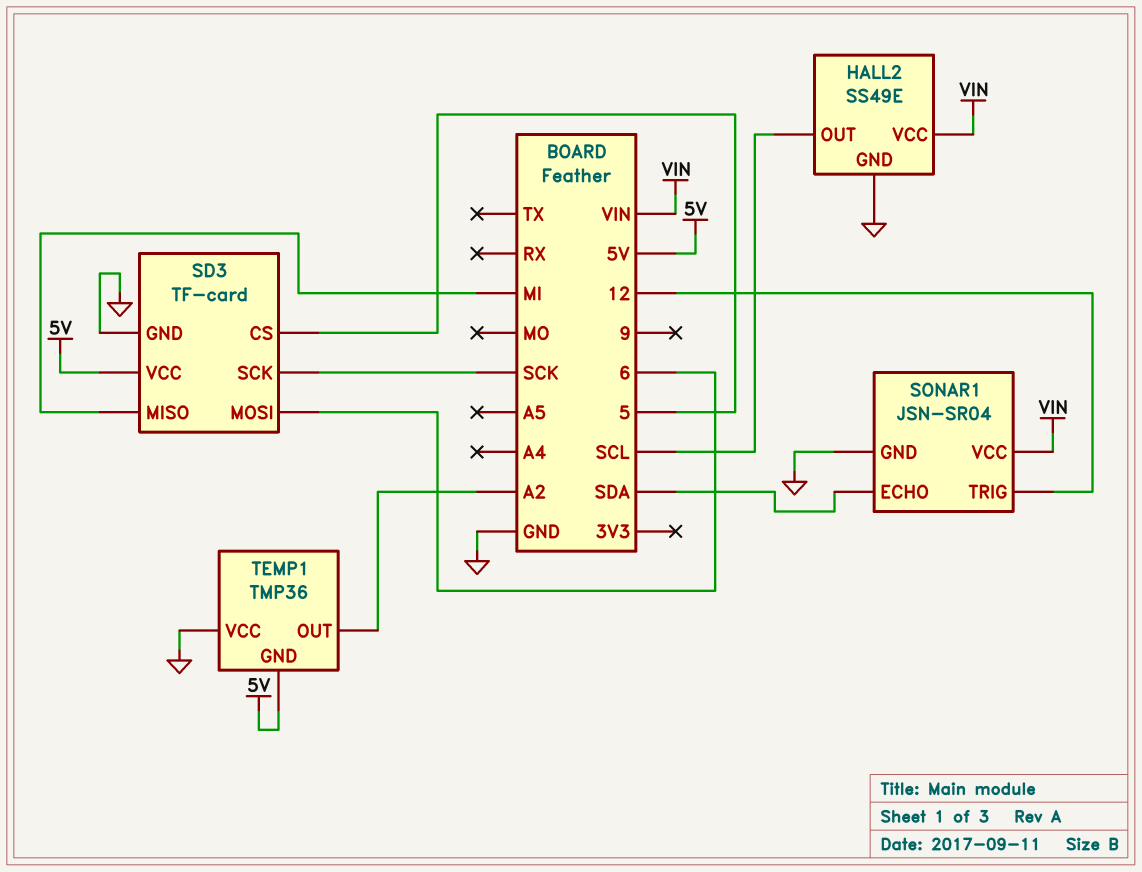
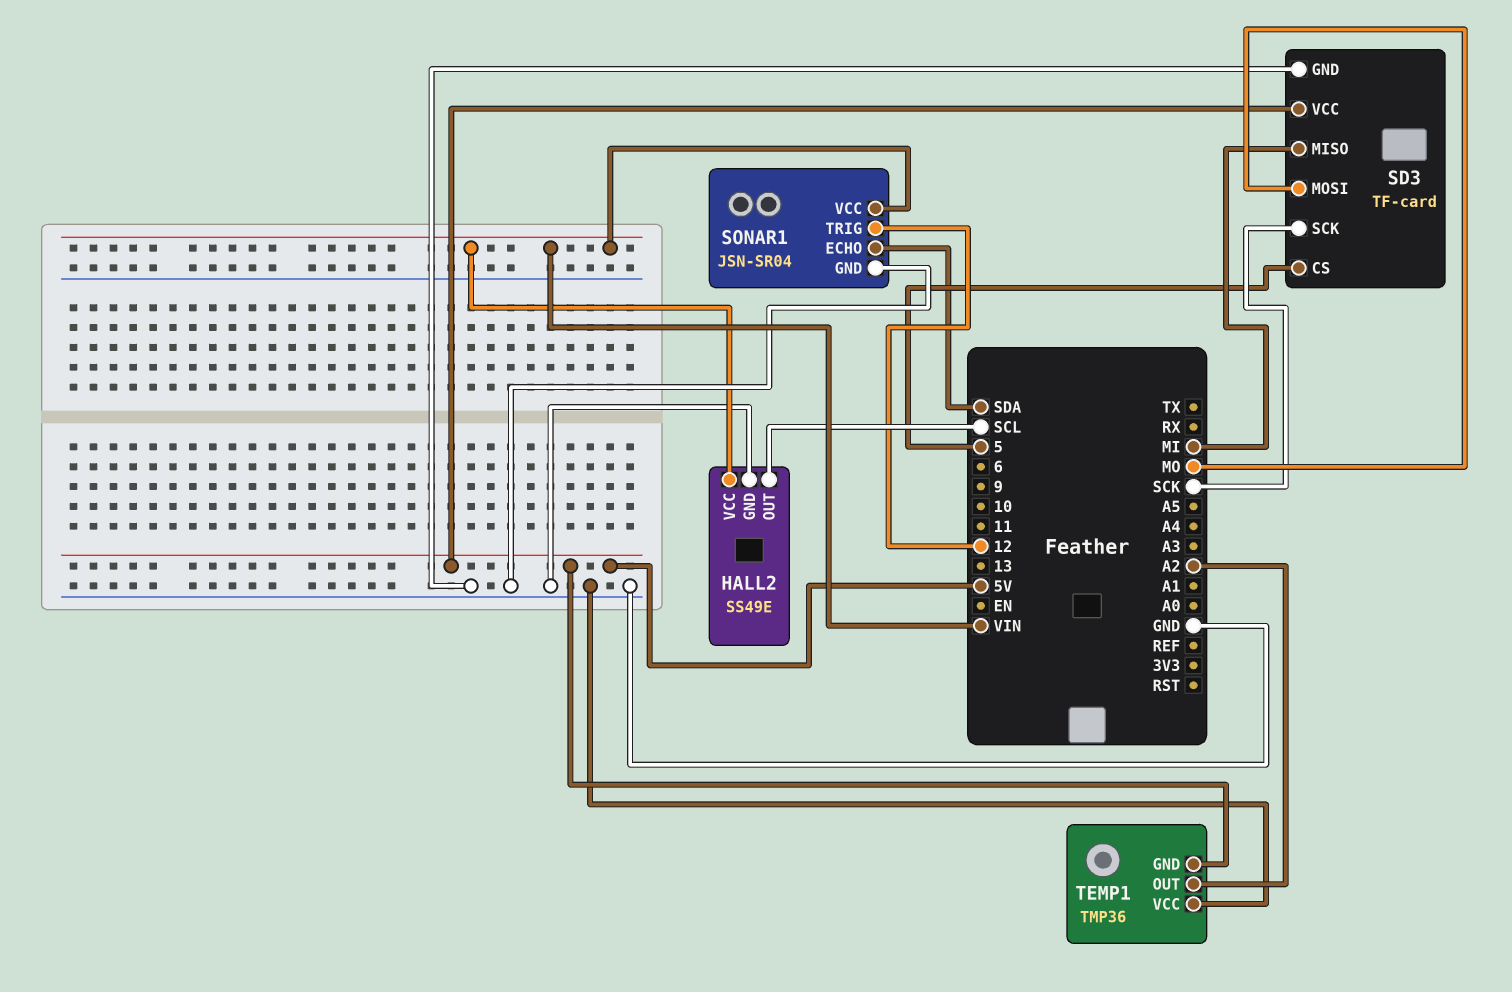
SD3 pin MOSI: 6 -> MO

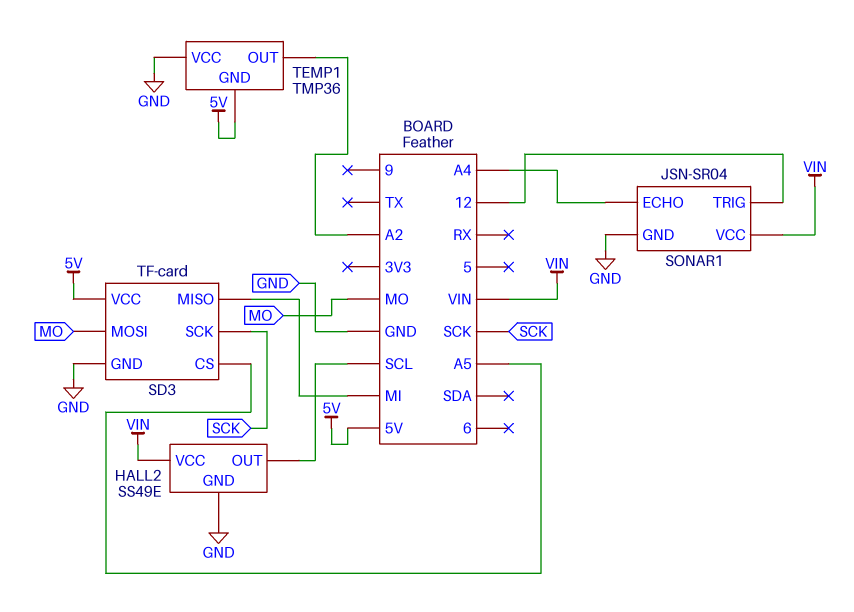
SD3 pin CS: 5 -> A5
SONAR1 pin ECHO: SDA -> A4

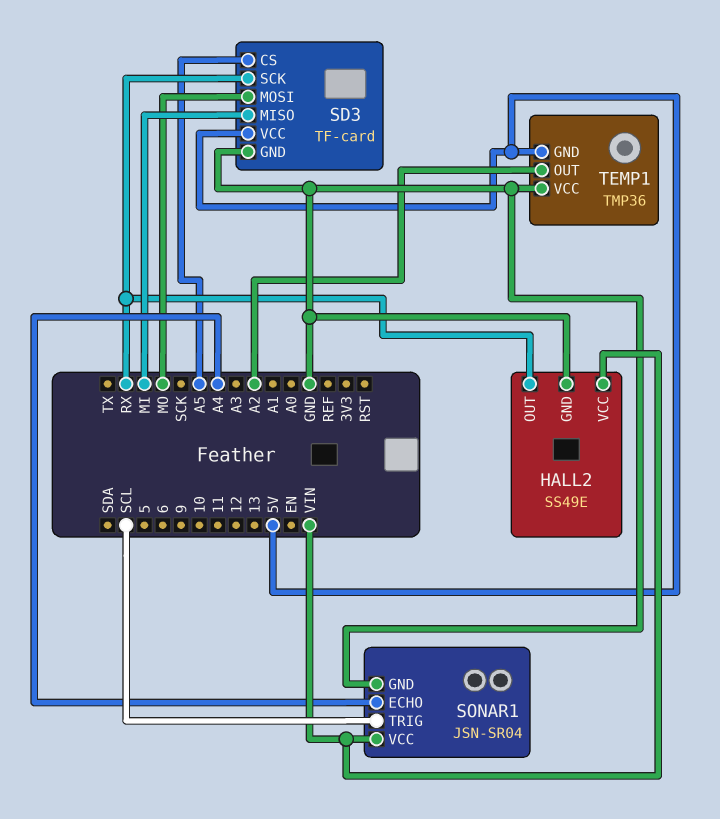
HALL2 pin OUT: SCL -> RX
SD3 pin SCK: SCK -> RX
SONAR1 pin TRIG: 12 -> SCL

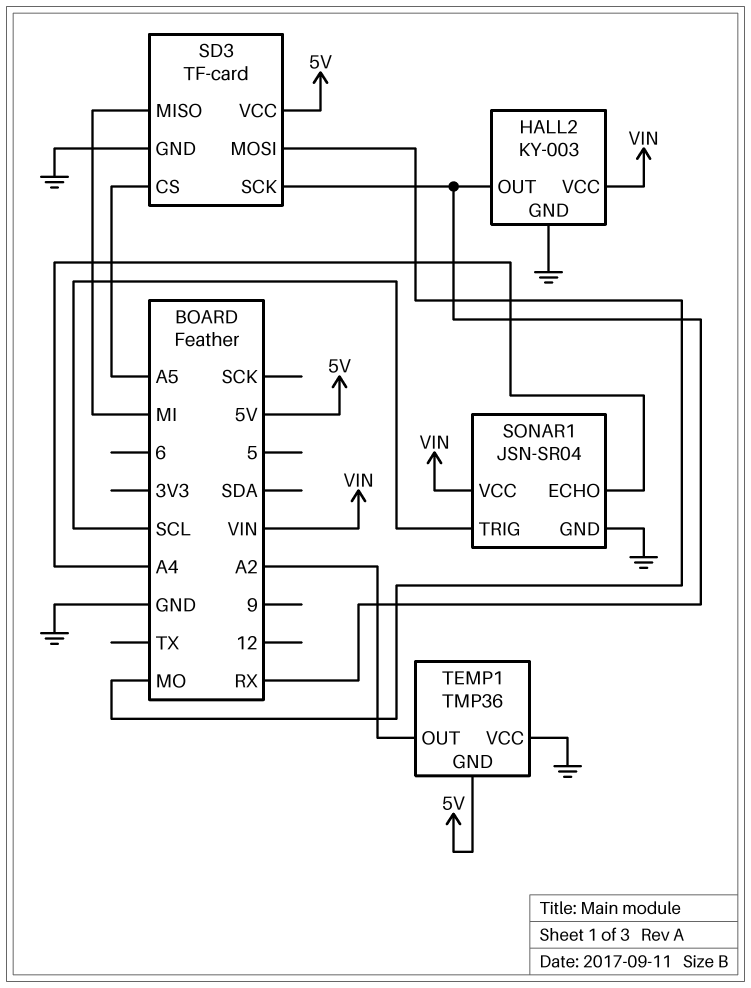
HALL2: SS49E -> KY-003

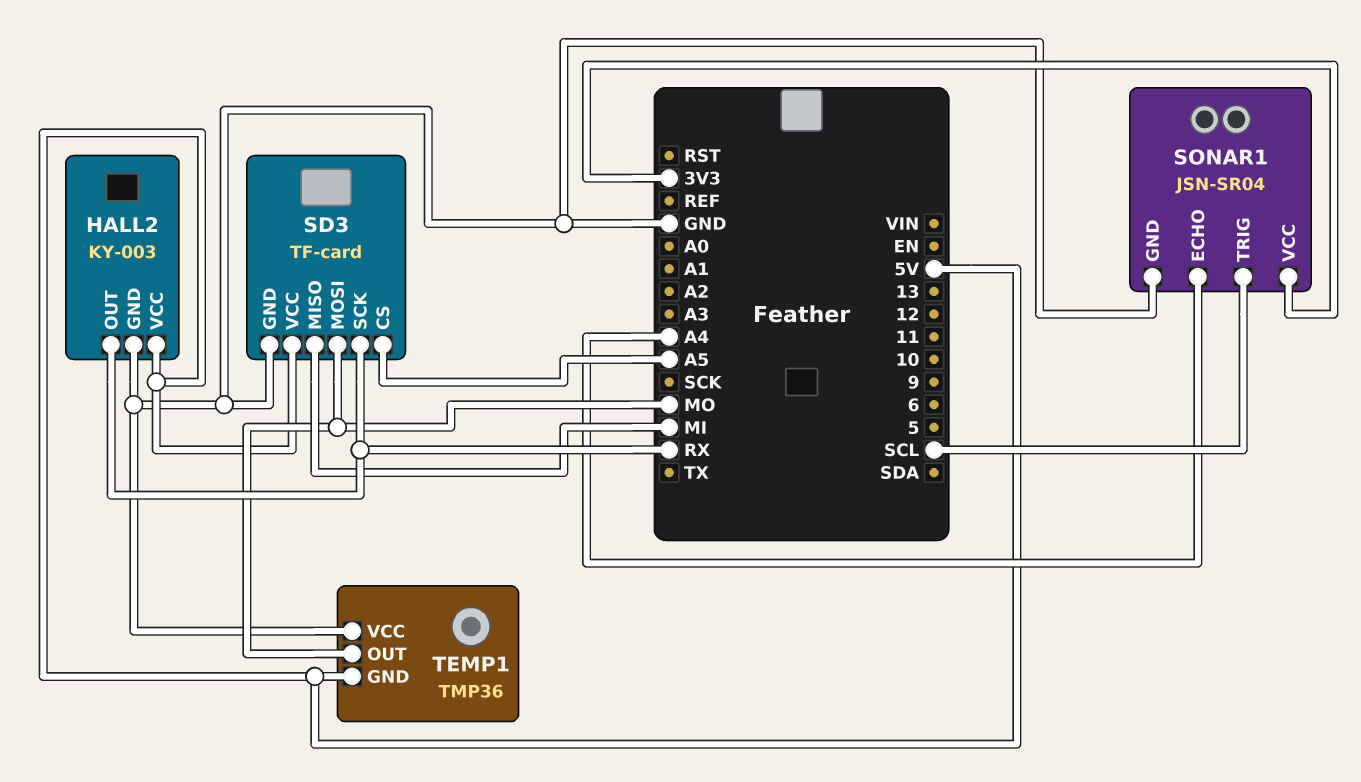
HALL2 pin VCC: VIN -> 5V
SONAR1 pin VCC: VIN -> 3V3
TEMP1 pin OUT: A2 -> MO

